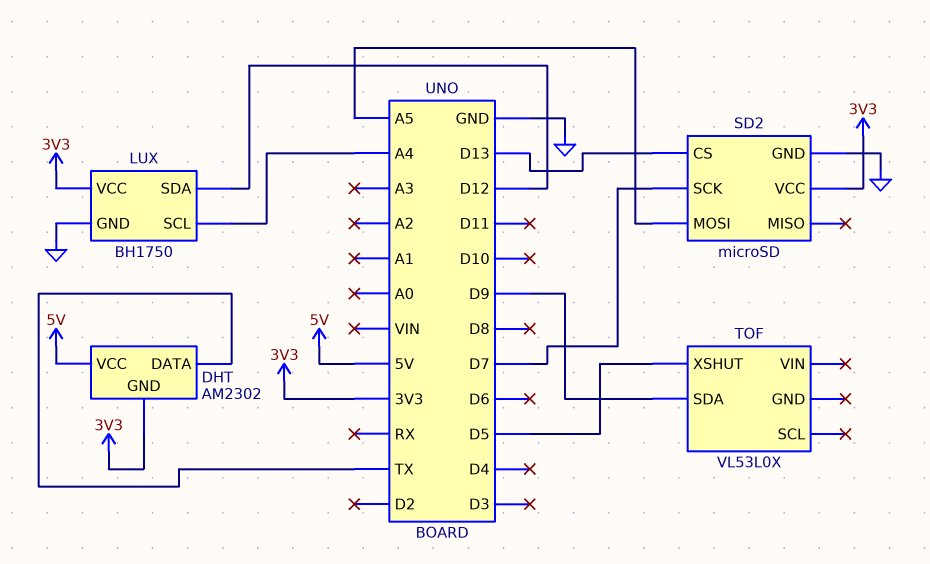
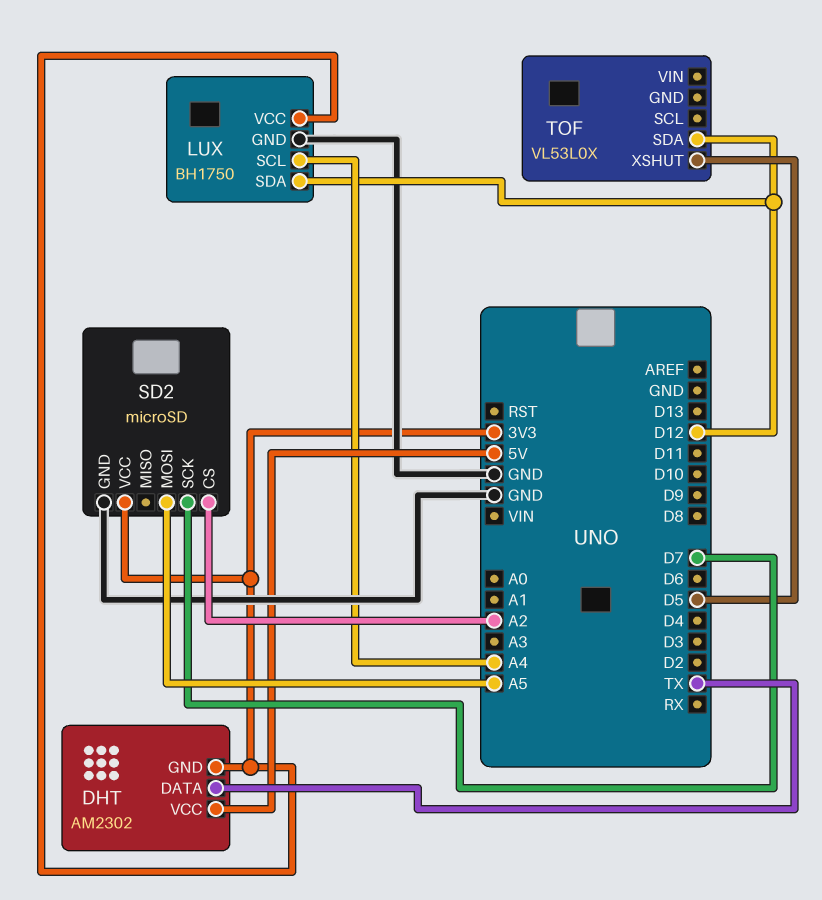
SD2 pin CS: D13 -> A2
TOF pin SDA: D9 -> D12

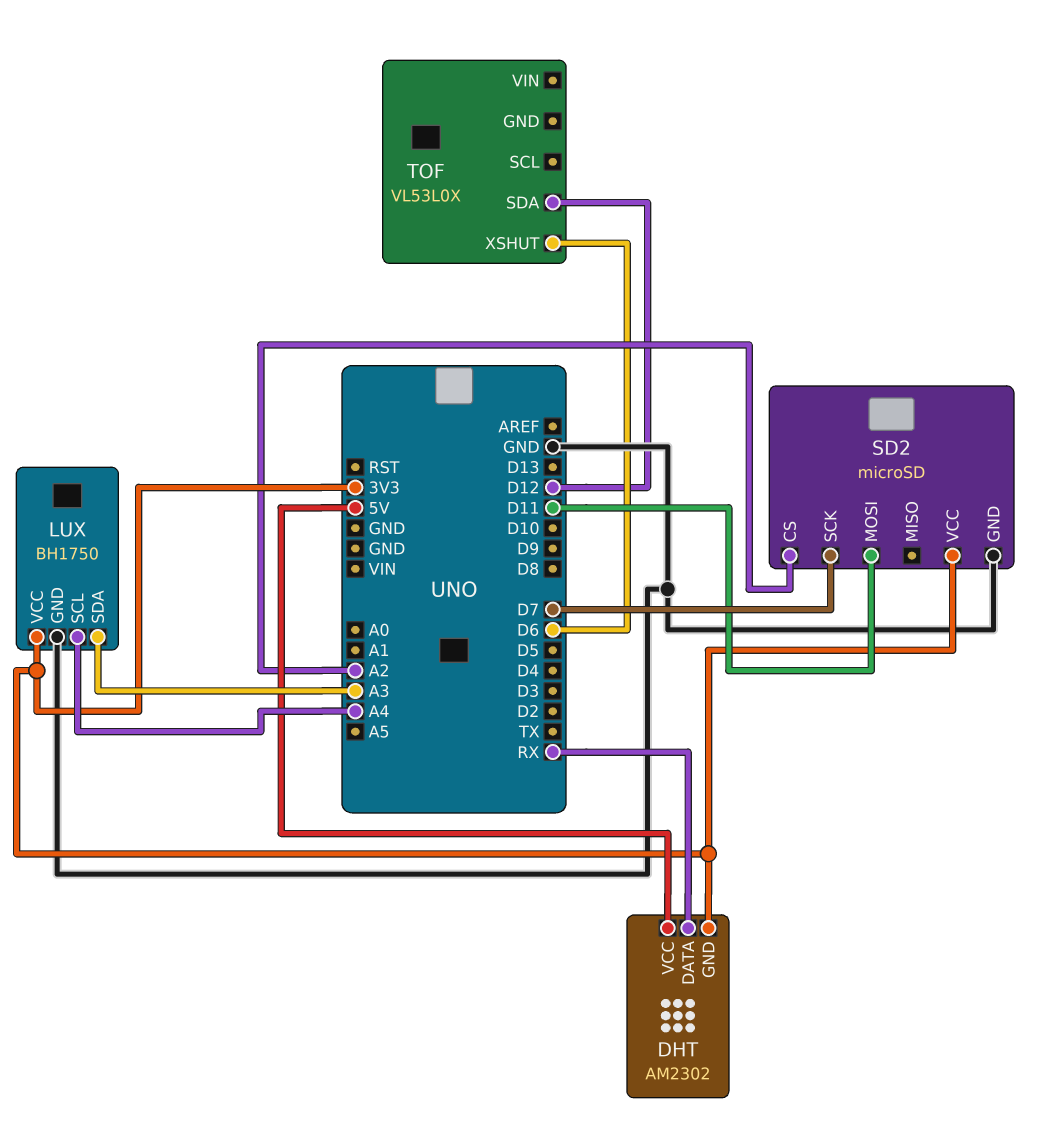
DHT pin DATA: TX -> RX
LUX pin SDA: D12 -> A3
SD2 pin MOSI: A5 -> D11
TOF pin XSHUT: D5 -> D6

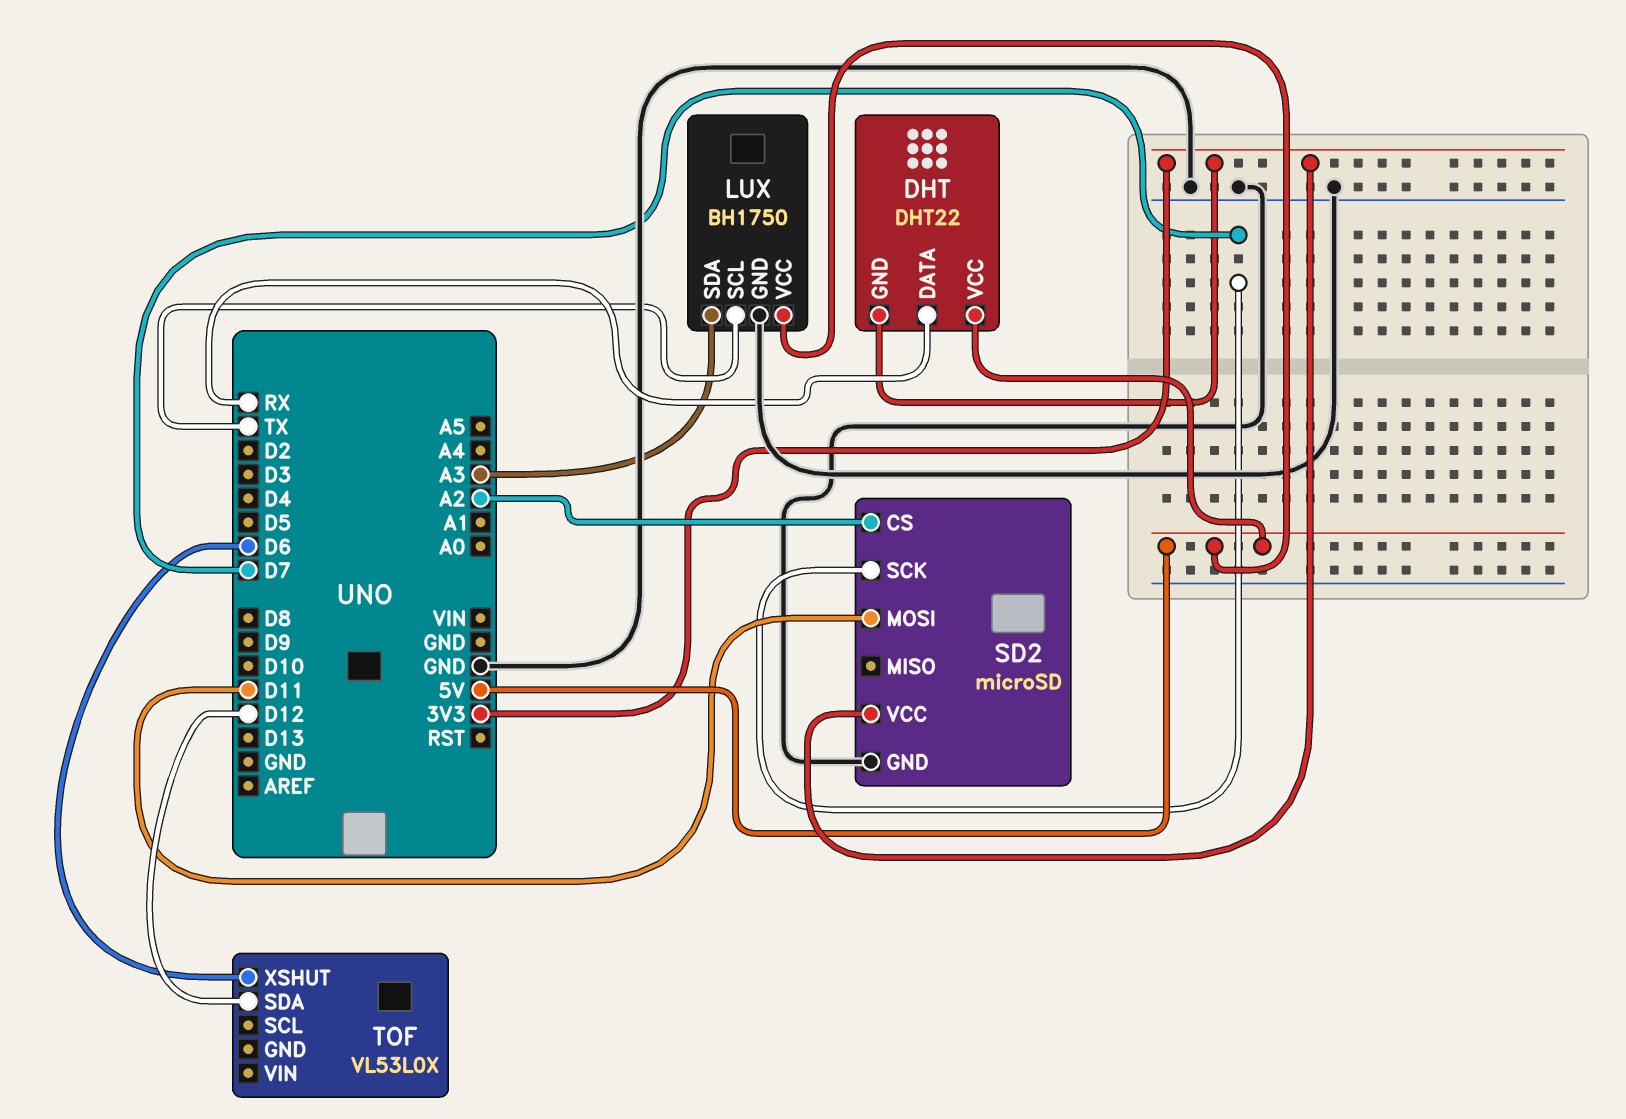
DHT: AM2302 -> DHT22
LUX pin SCL: A4 -> TX
LUX pin VCC: 3V3 -> 5V

